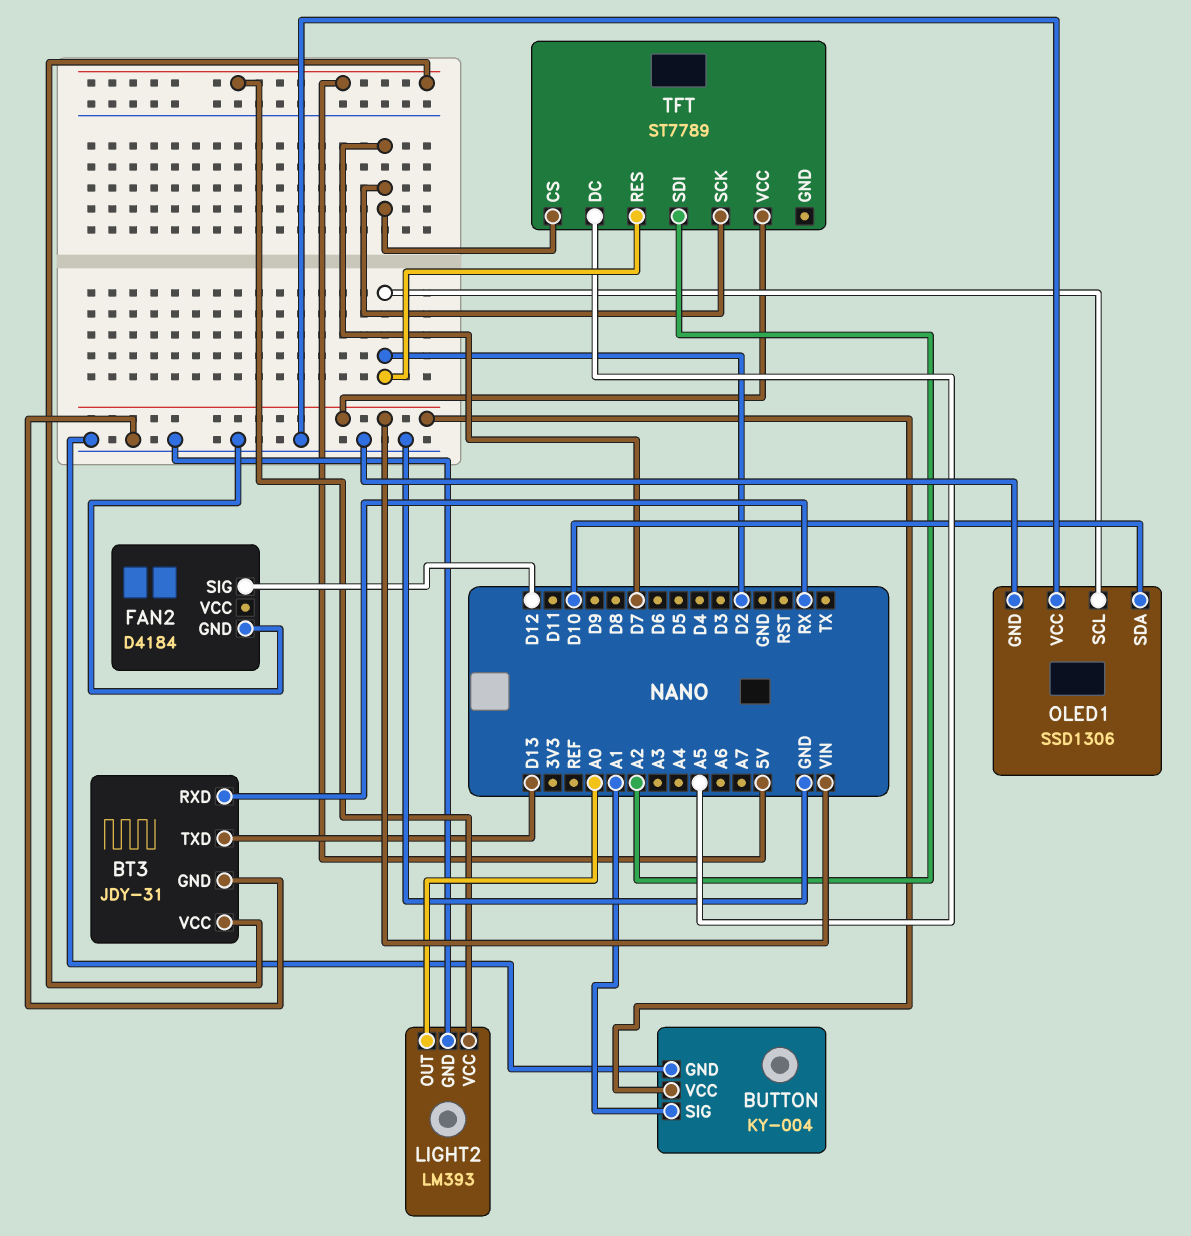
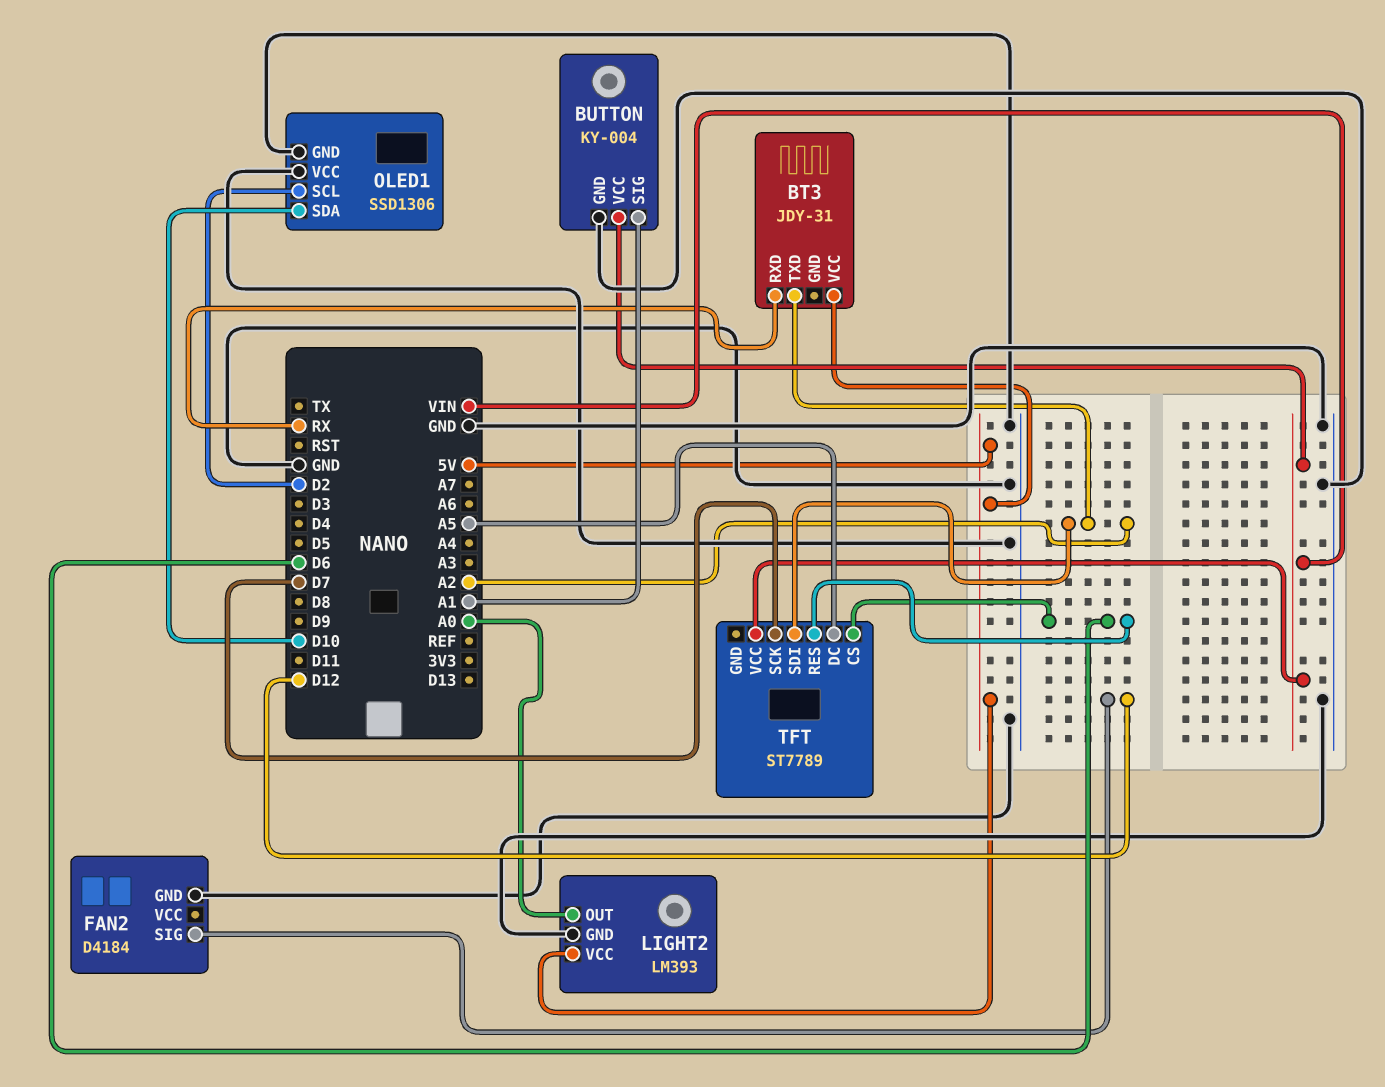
BT3 pin GND: GND -> none
BT3 pin TXD: D13 -> A2
TFT pin CS: D7 -> D6
TFT pin RES: D2 -> D6

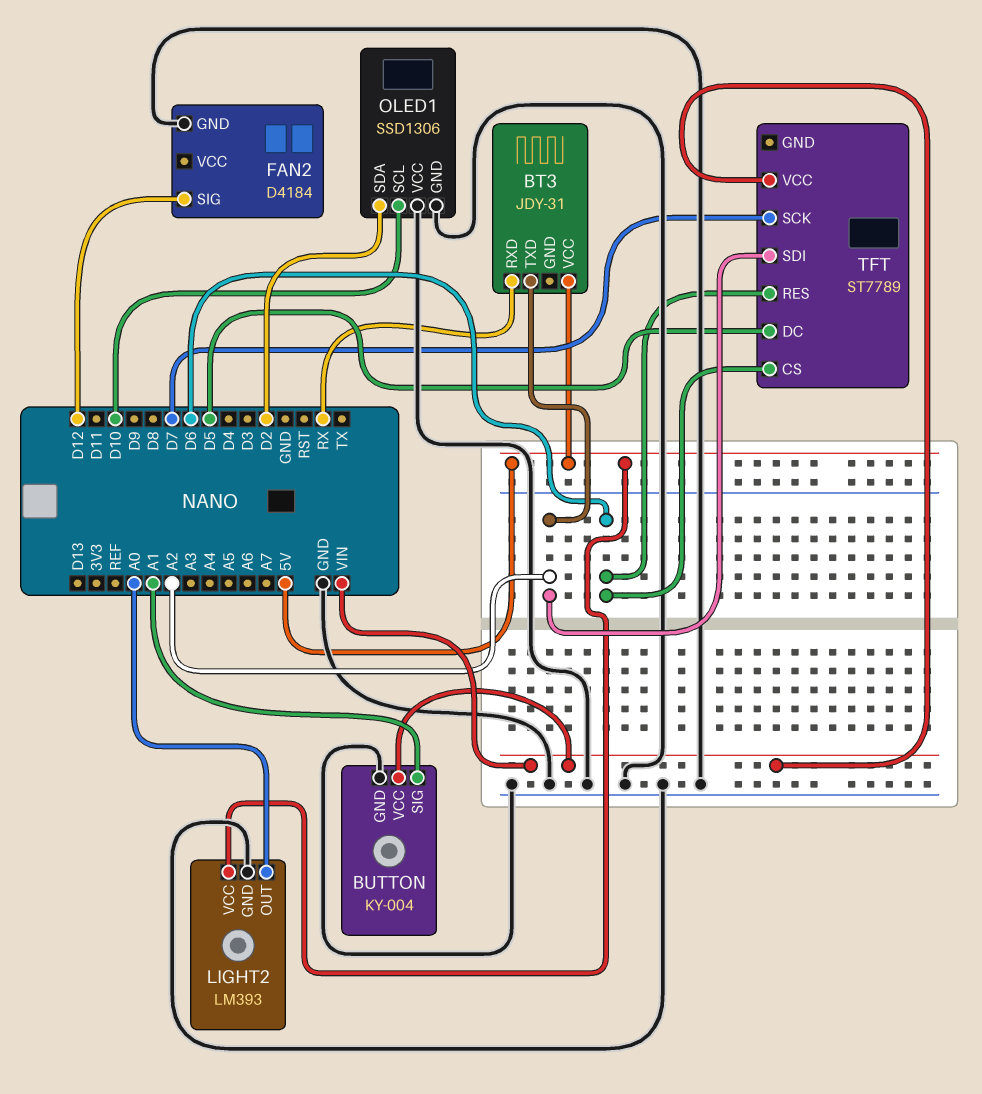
OLED1 pin SCL: D2 -> D10
OLED1 pin SDA: D10 -> D2
TFT pin DC: A5 -> D5

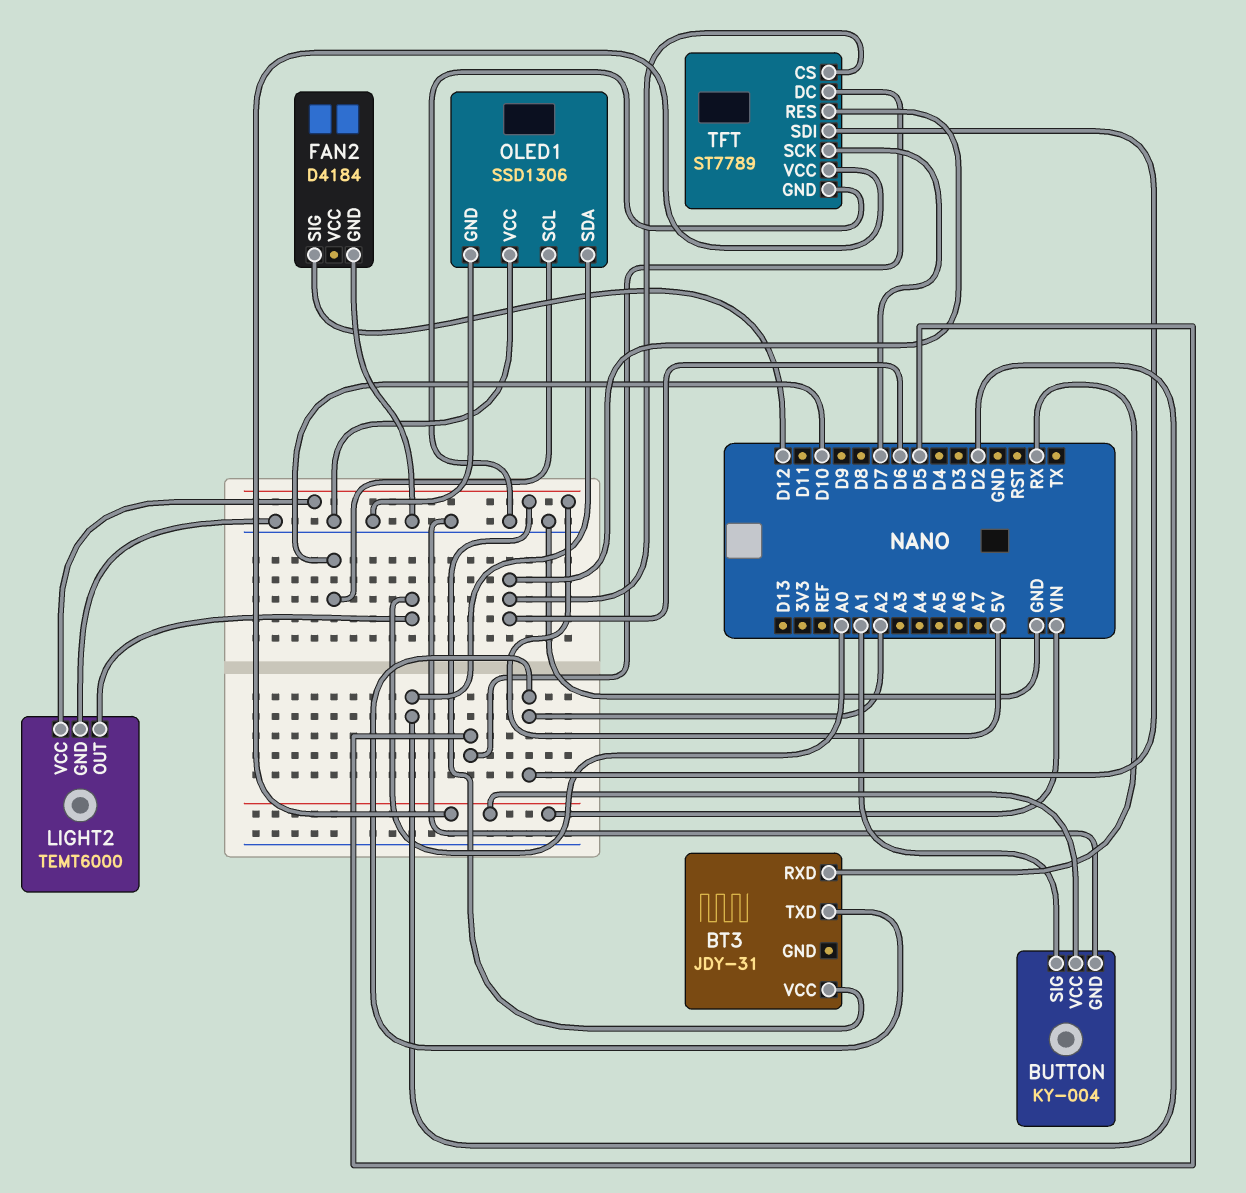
LIGHT2: LM393 -> TEMT6000
TFT pin GND: none -> GND

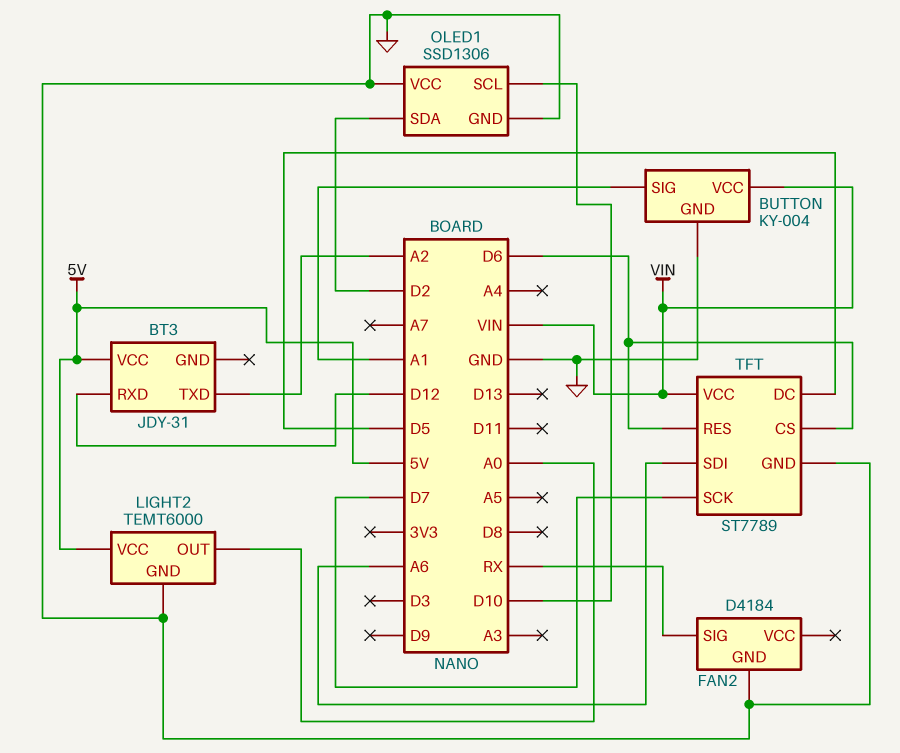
BT3 pin RXD: RX -> D12
FAN2 pin SIG: D12 -> RX
TFT pin SDI: A2 -> A6

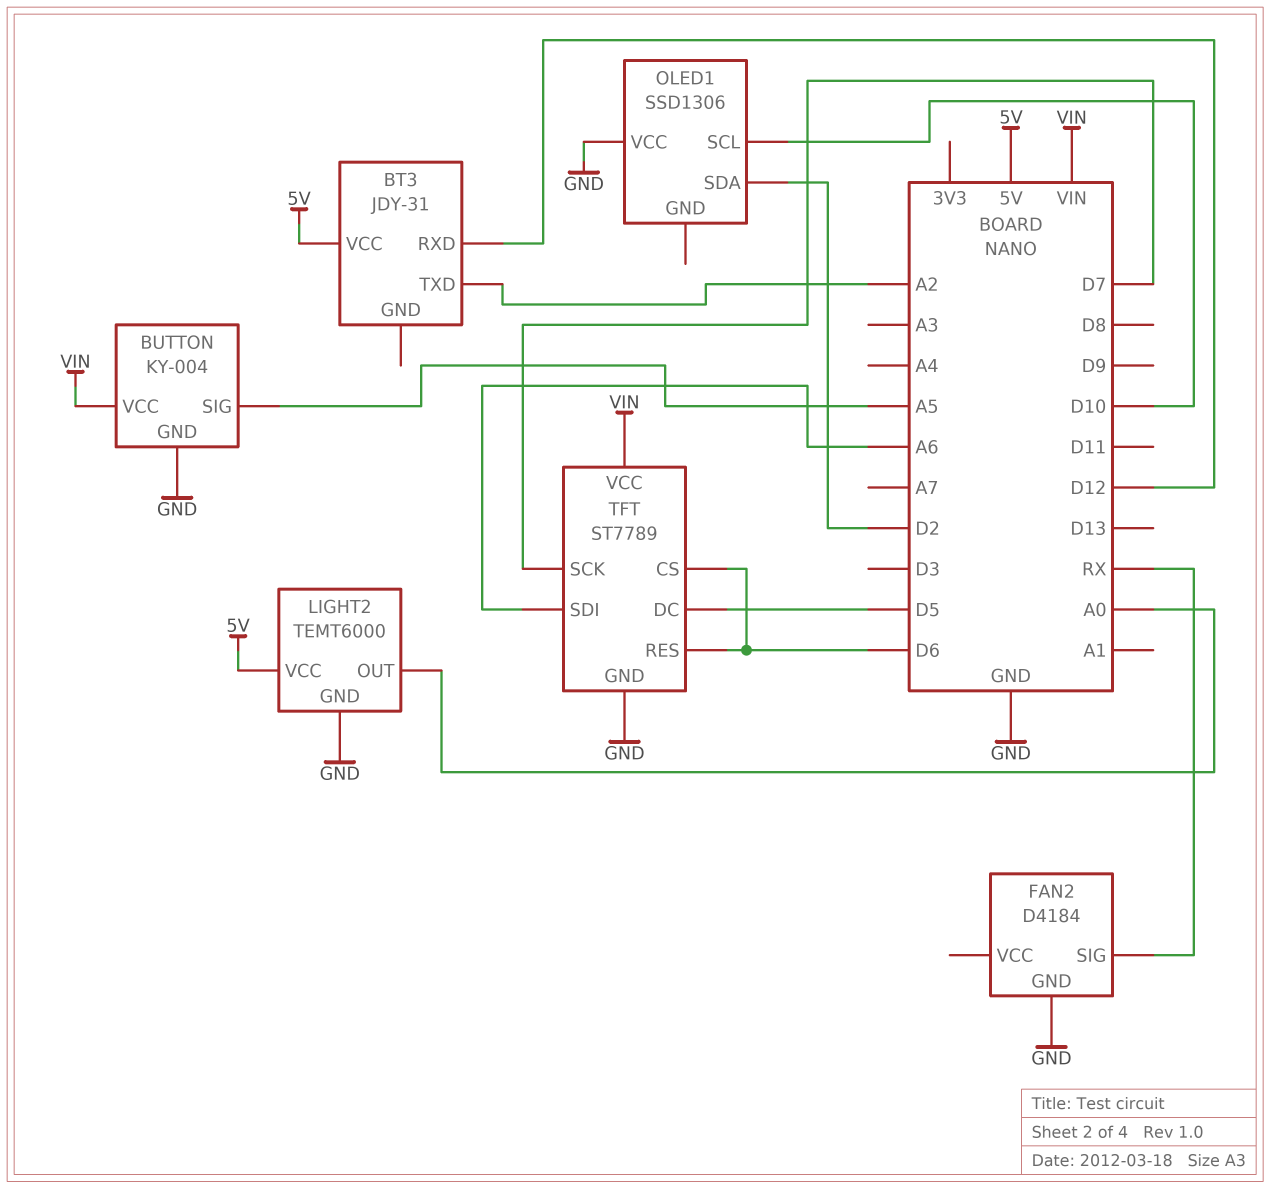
BUTTON pin SIG: A1 -> A5
OLED1 pin GND: GND -> none

